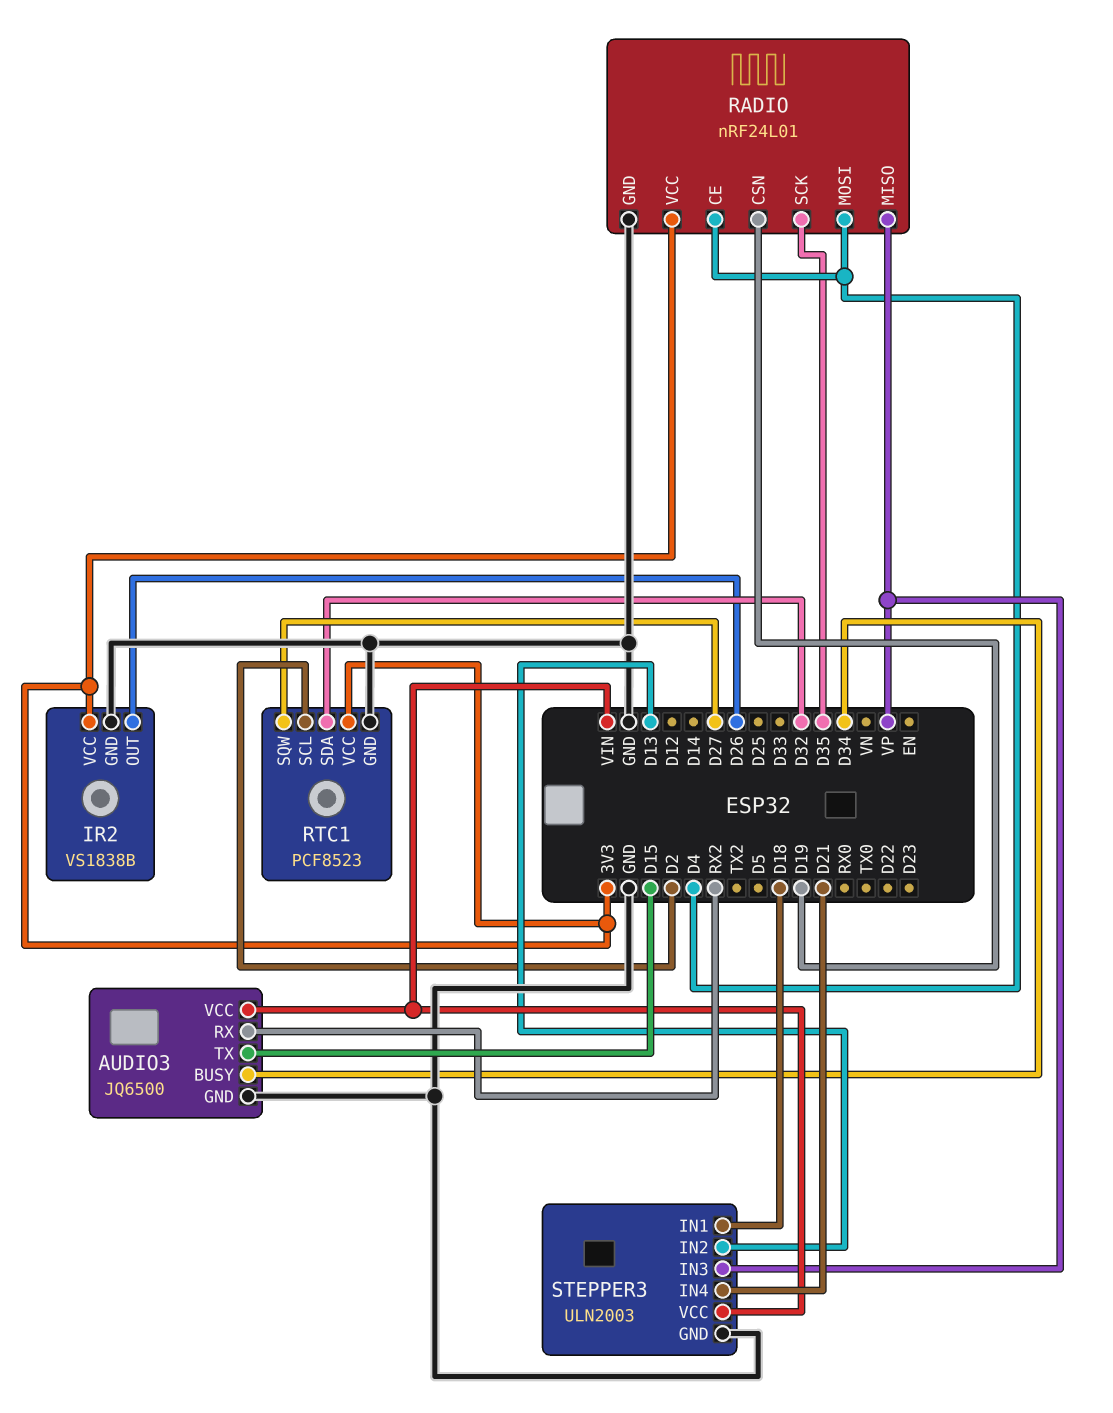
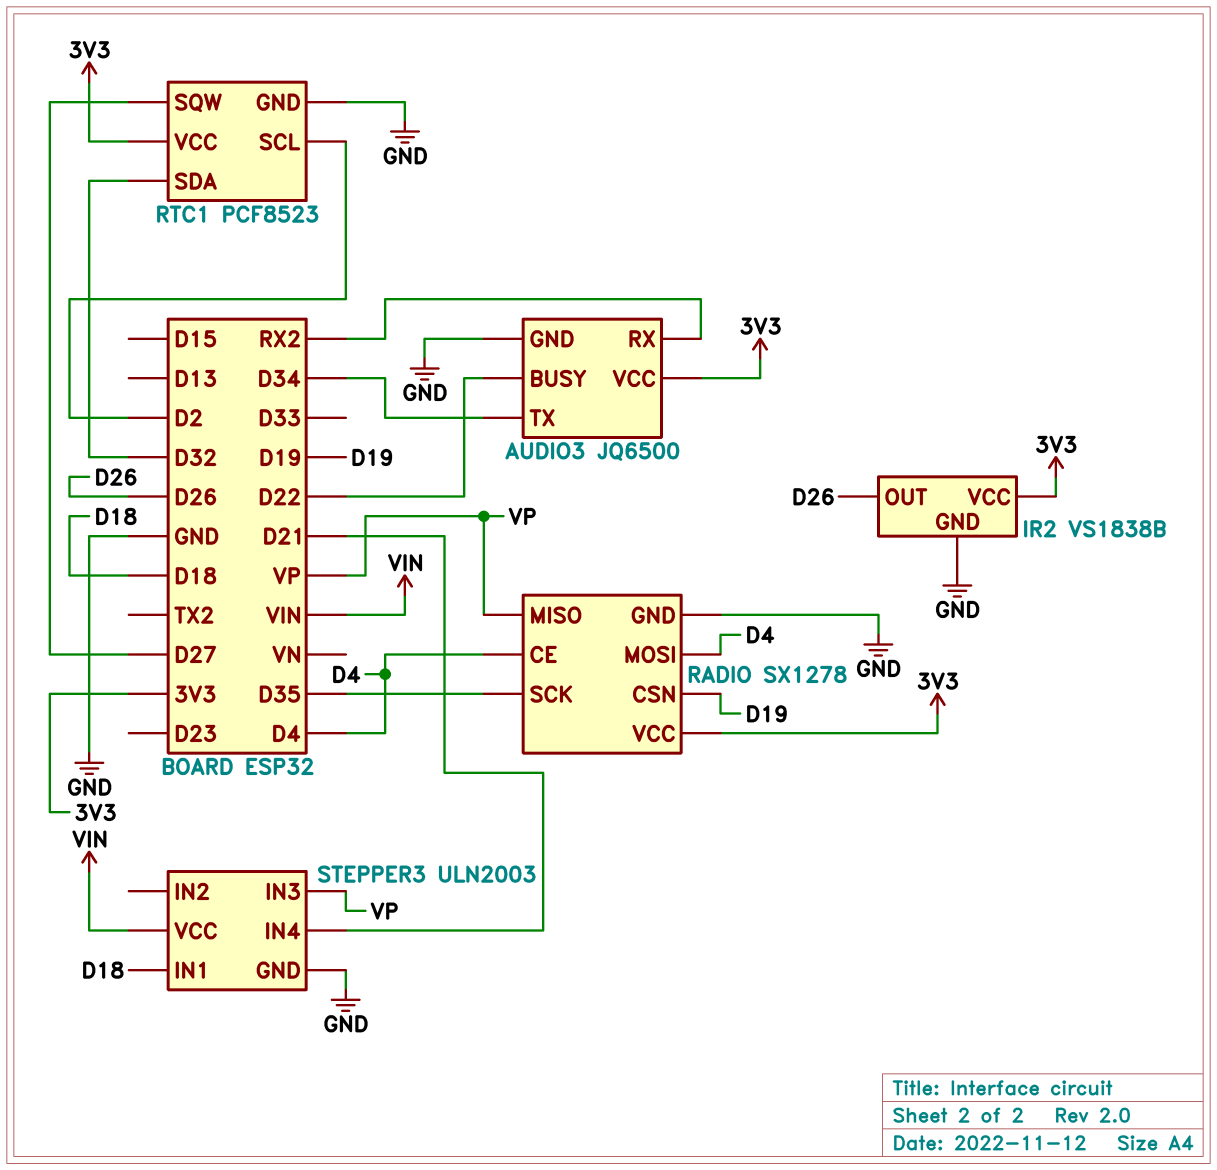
AUDIO3 pin BUSY: D34 -> D22
AUDIO3 pin TX: D15 -> D34
AUDIO3 pin VCC: VIN -> 3V3
RADIO: nRF24L01 -> SX1278
STEPPER3 pin IN2: D13 -> none

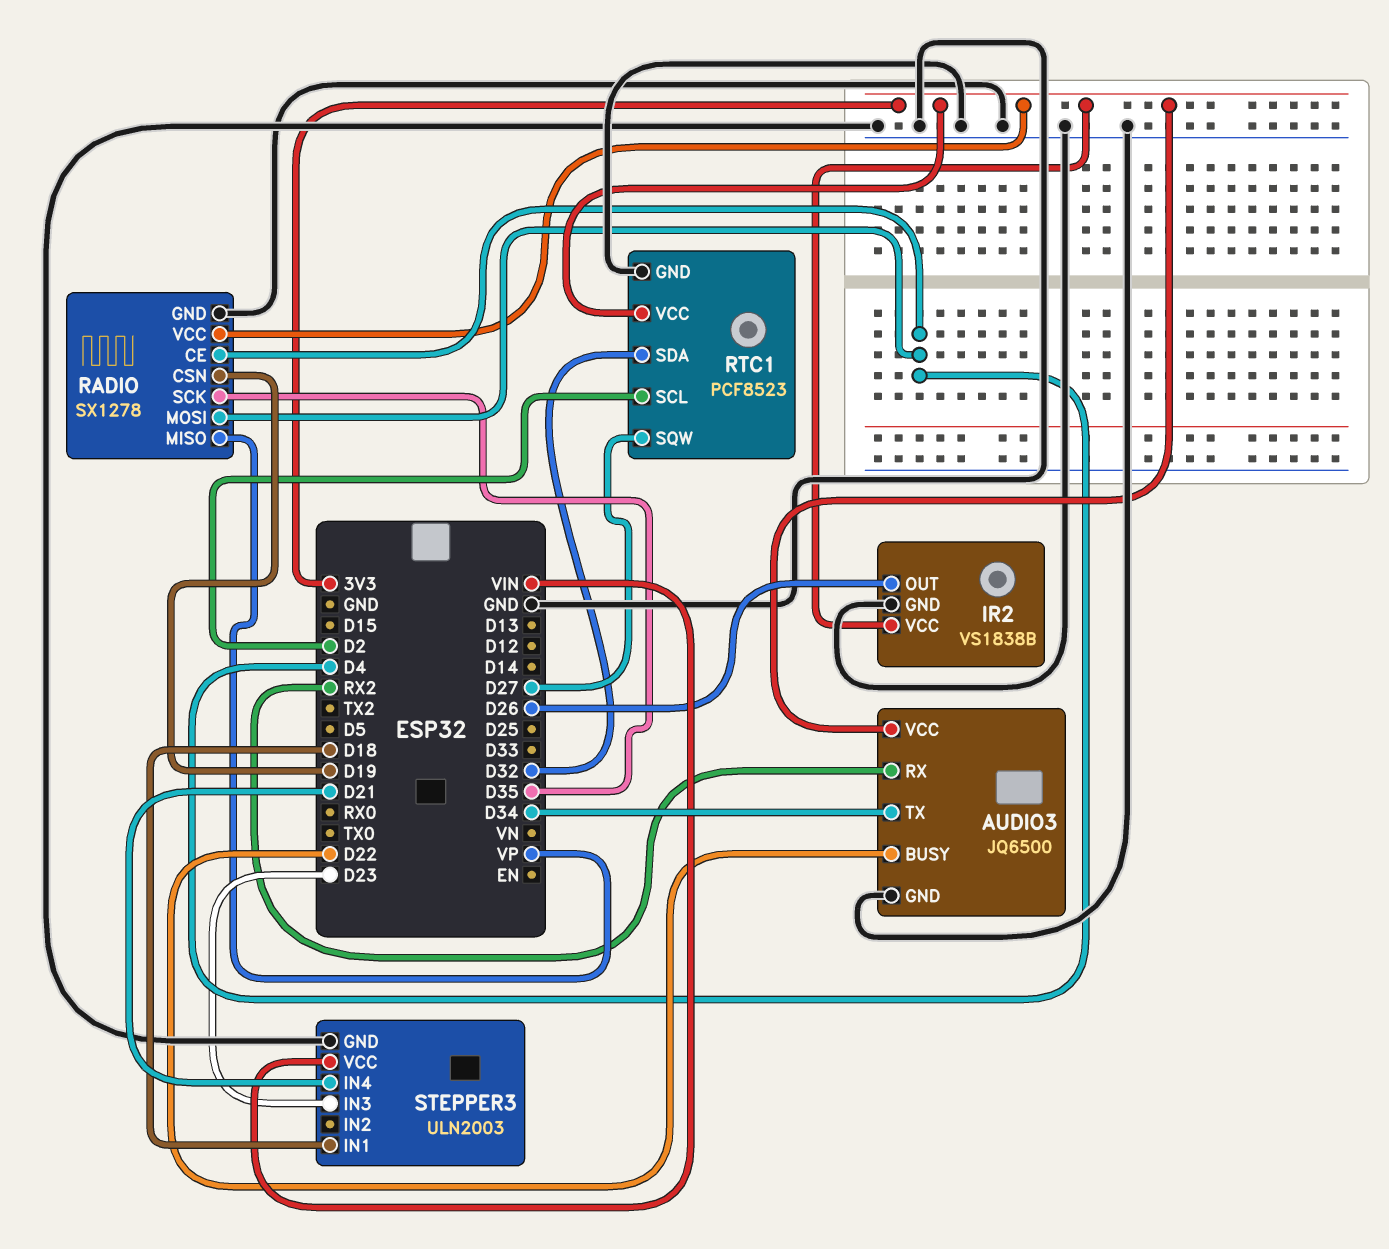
STEPPER3 pin IN3: VP -> D23

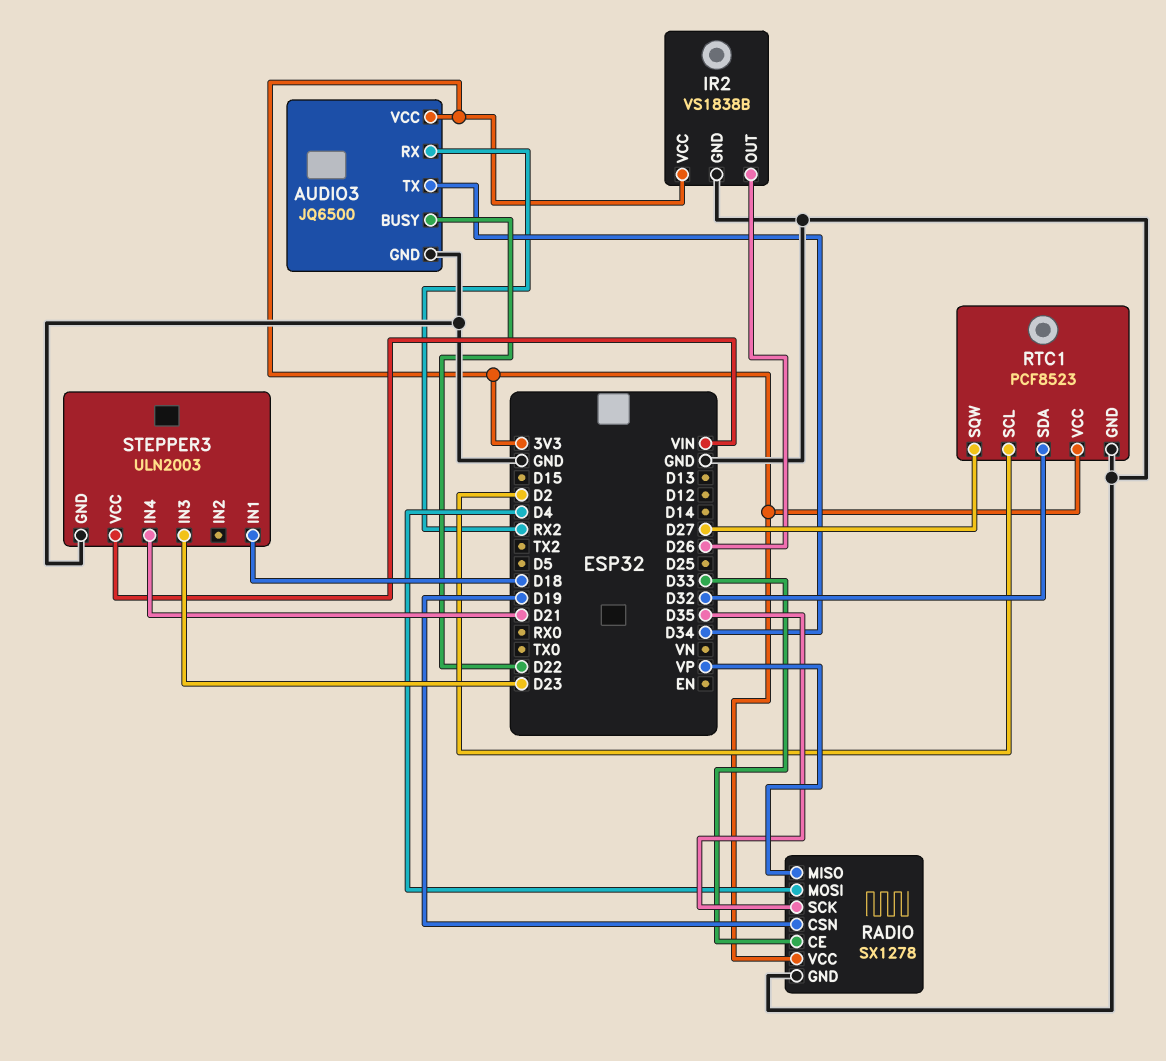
RADIO pin CE: D4 -> D33

